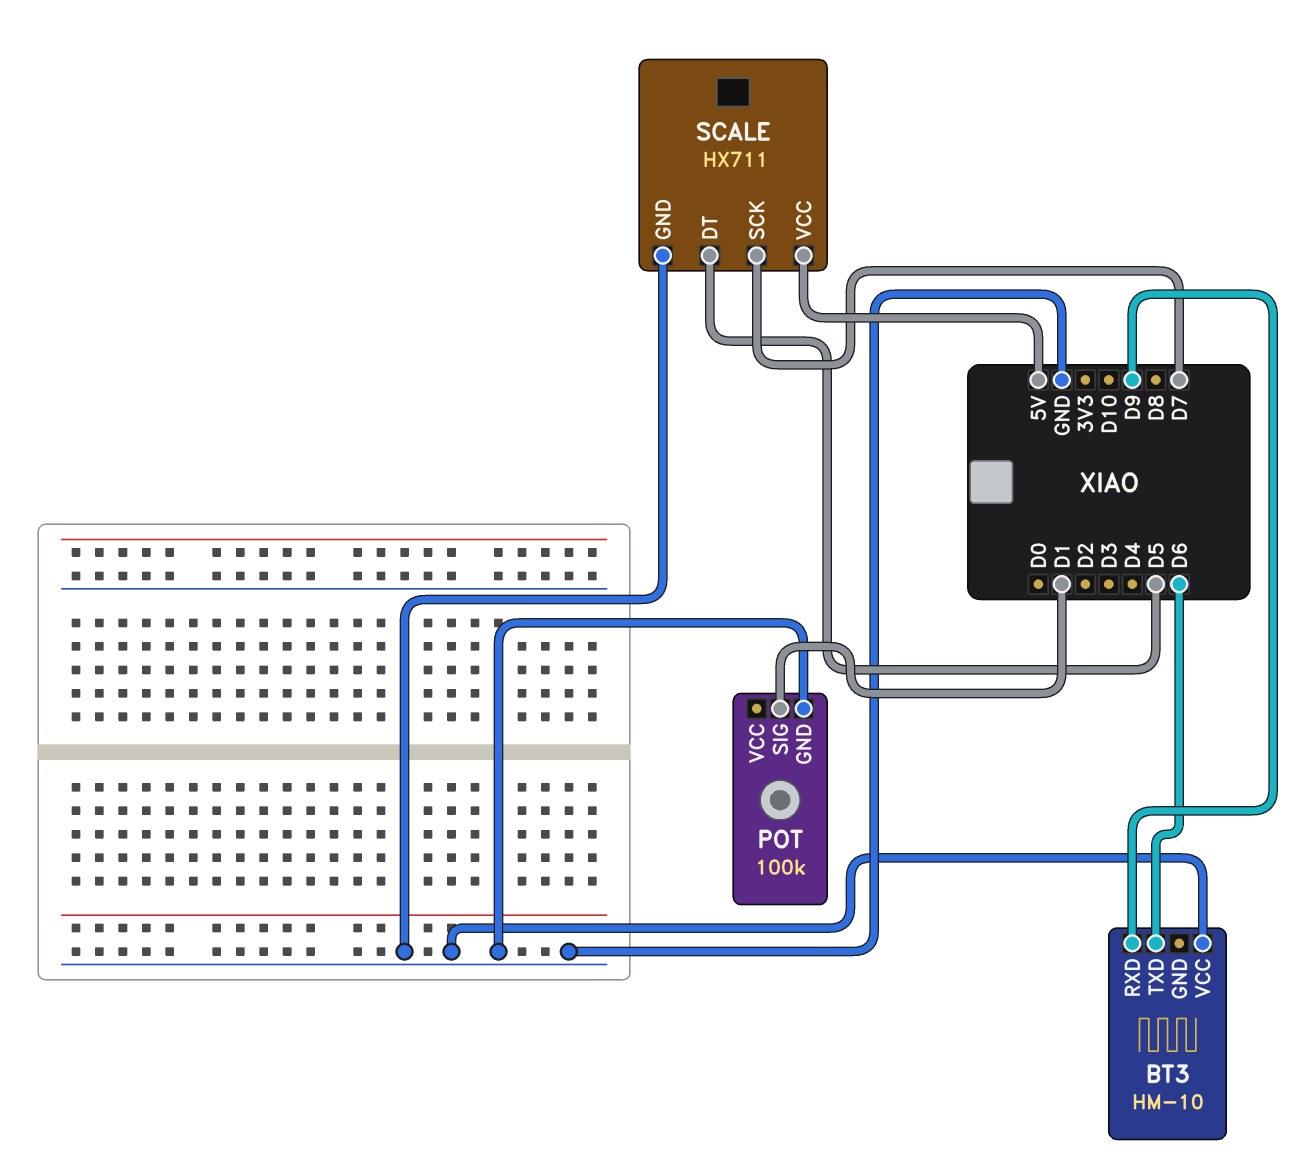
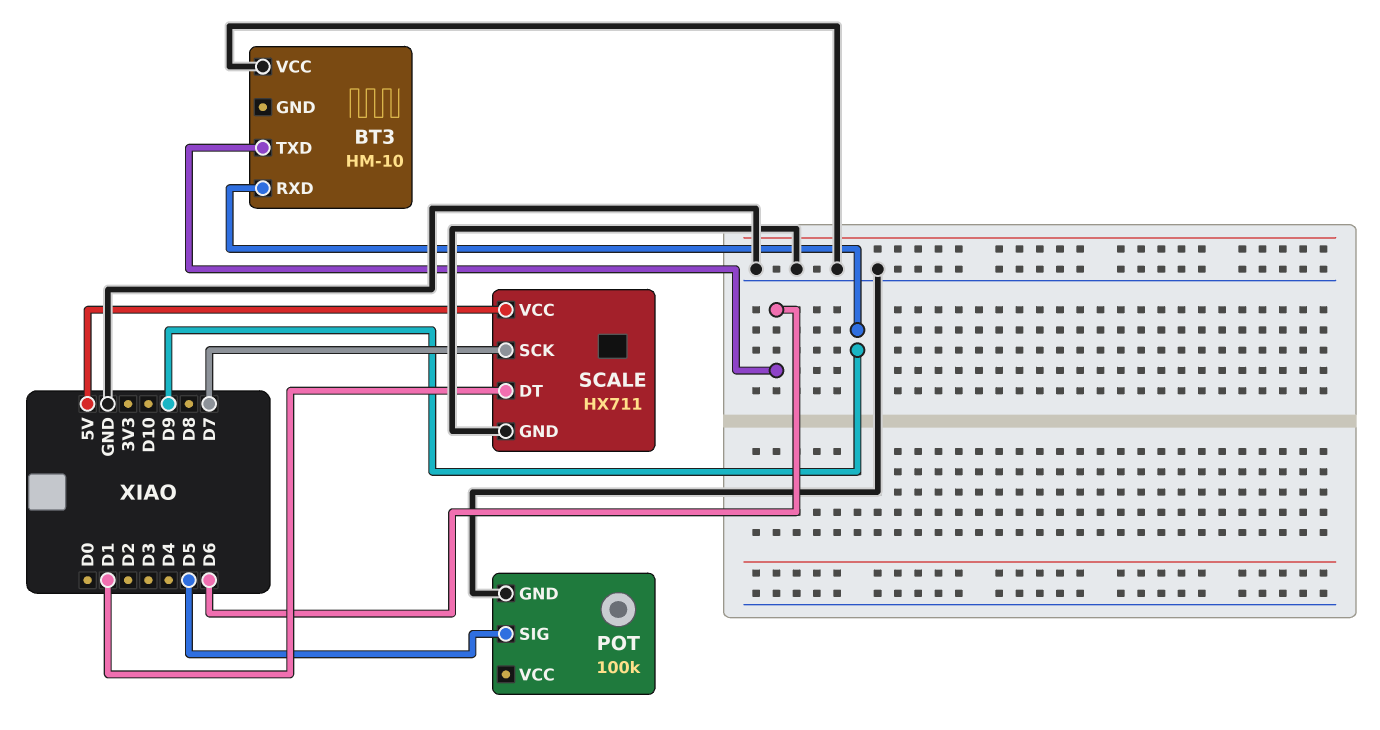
POT pin SIG: D1 -> D5
SCALE pin DT: D5 -> D1

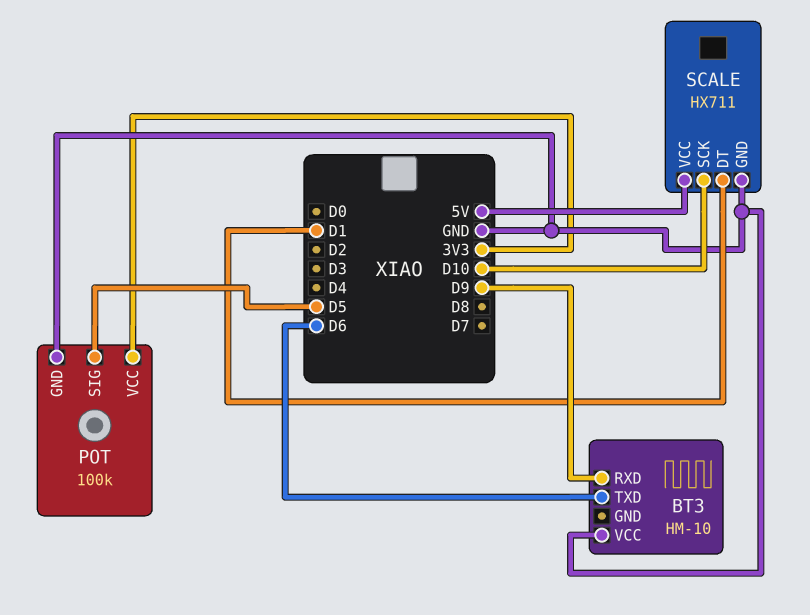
POT pin VCC: none -> 3V3
SCALE pin SCK: D7 -> D10

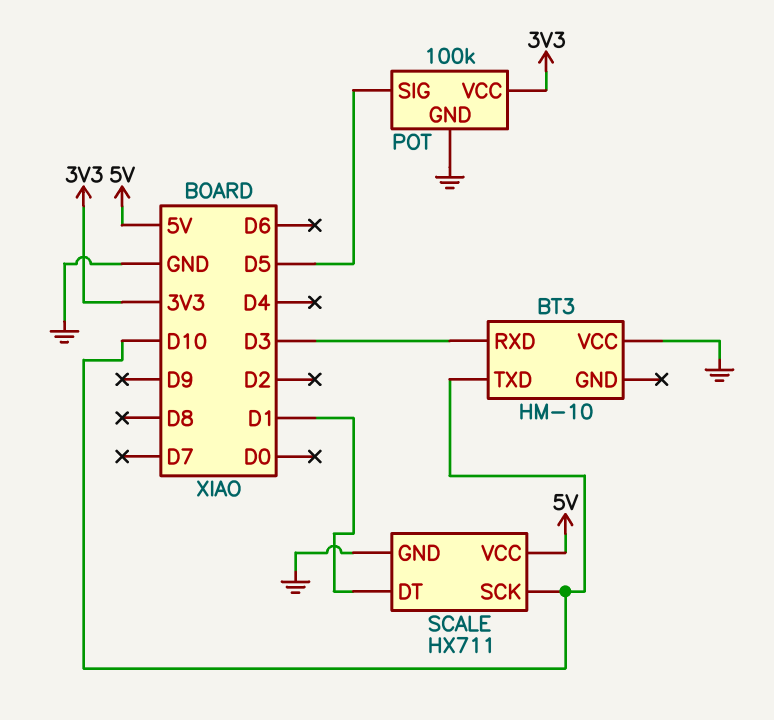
BT3 pin RXD: D9 -> D3
BT3 pin TXD: D6 -> D10

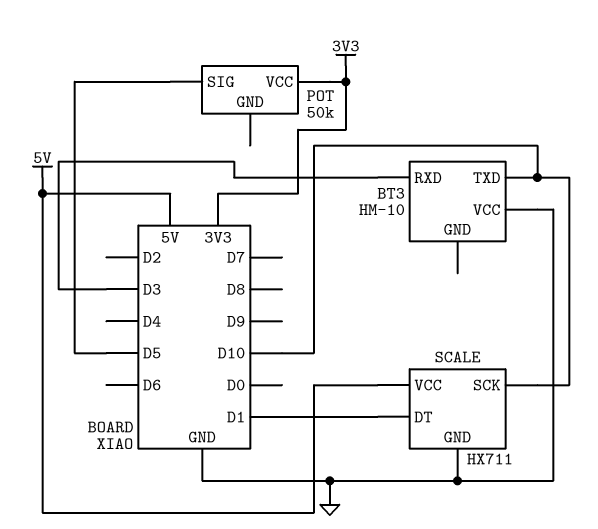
POT: 100k -> 50k
POT pin GND: GND -> none

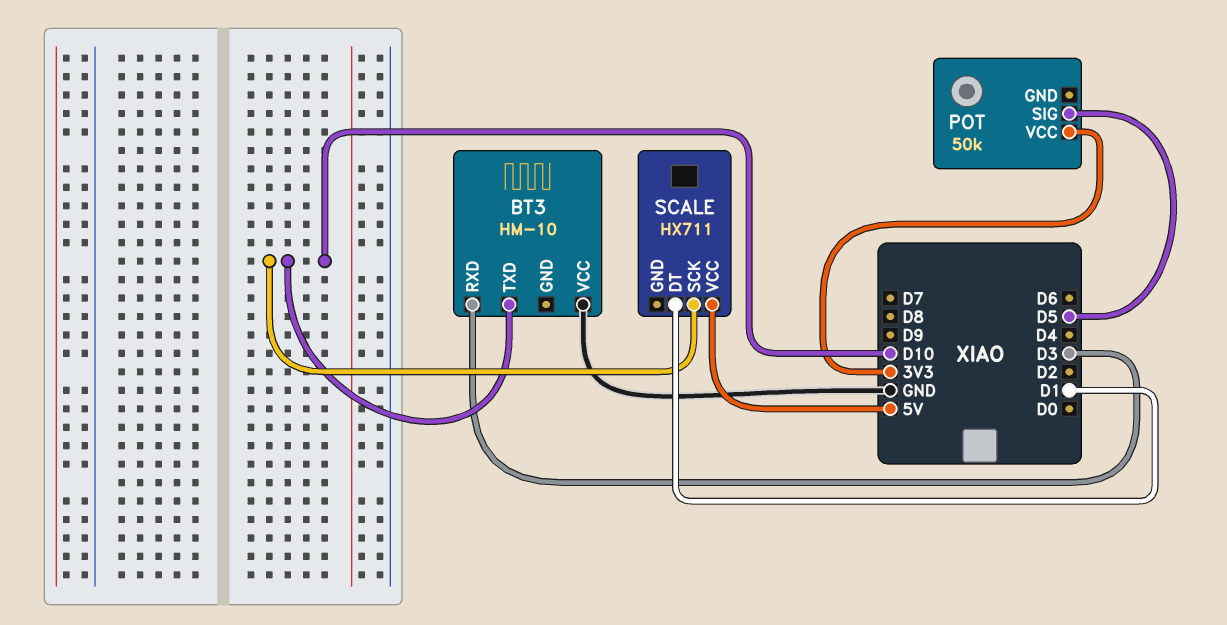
SCALE pin GND: GND -> none

